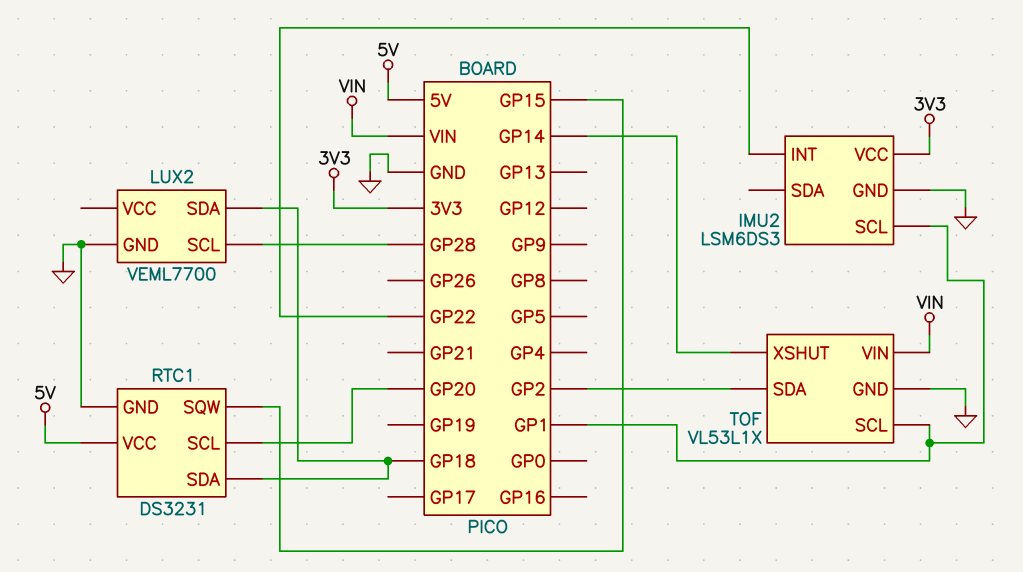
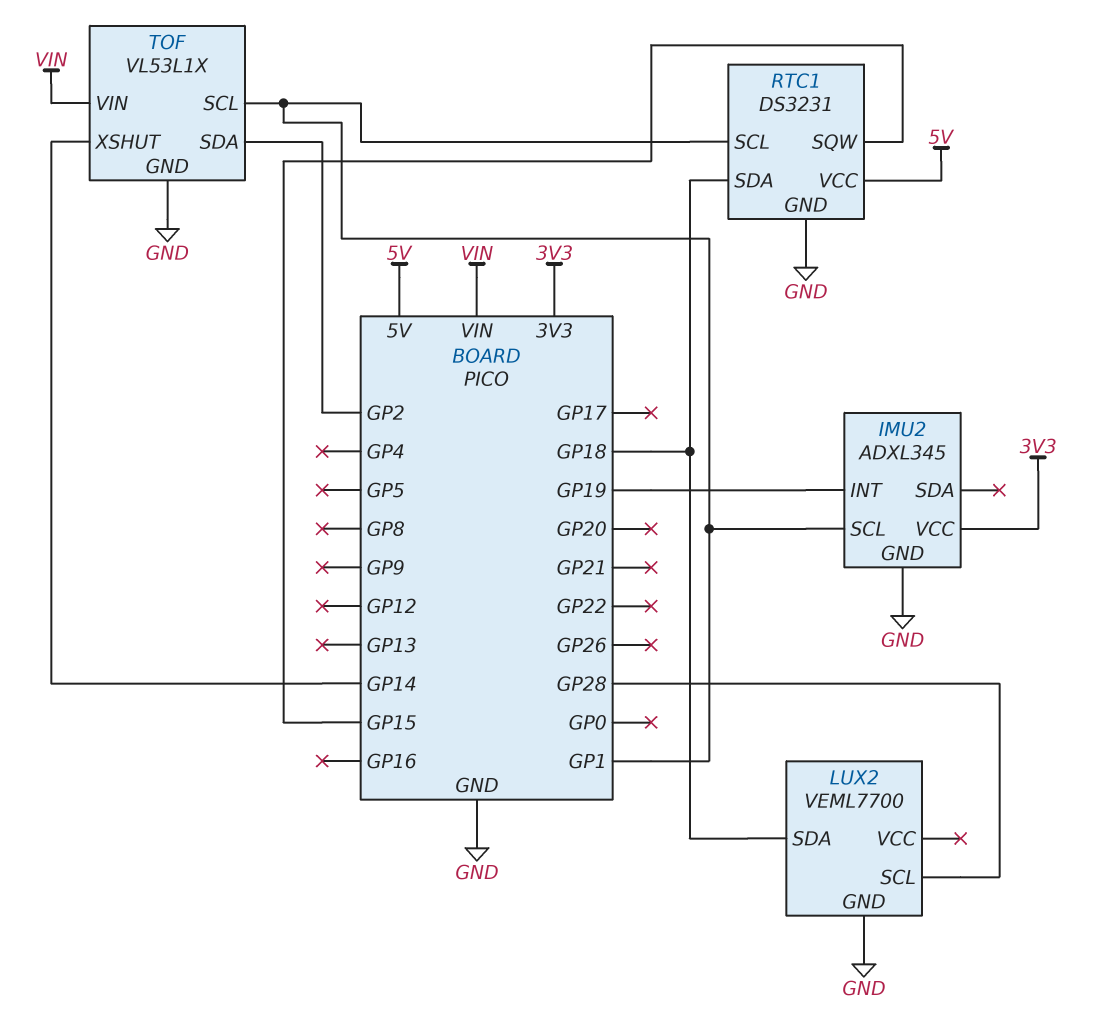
IMU2: LSM6DS3 -> ADXL345
IMU2 pin INT: GP22 -> GP19
RTC1 pin SCL: GP20 -> GP1

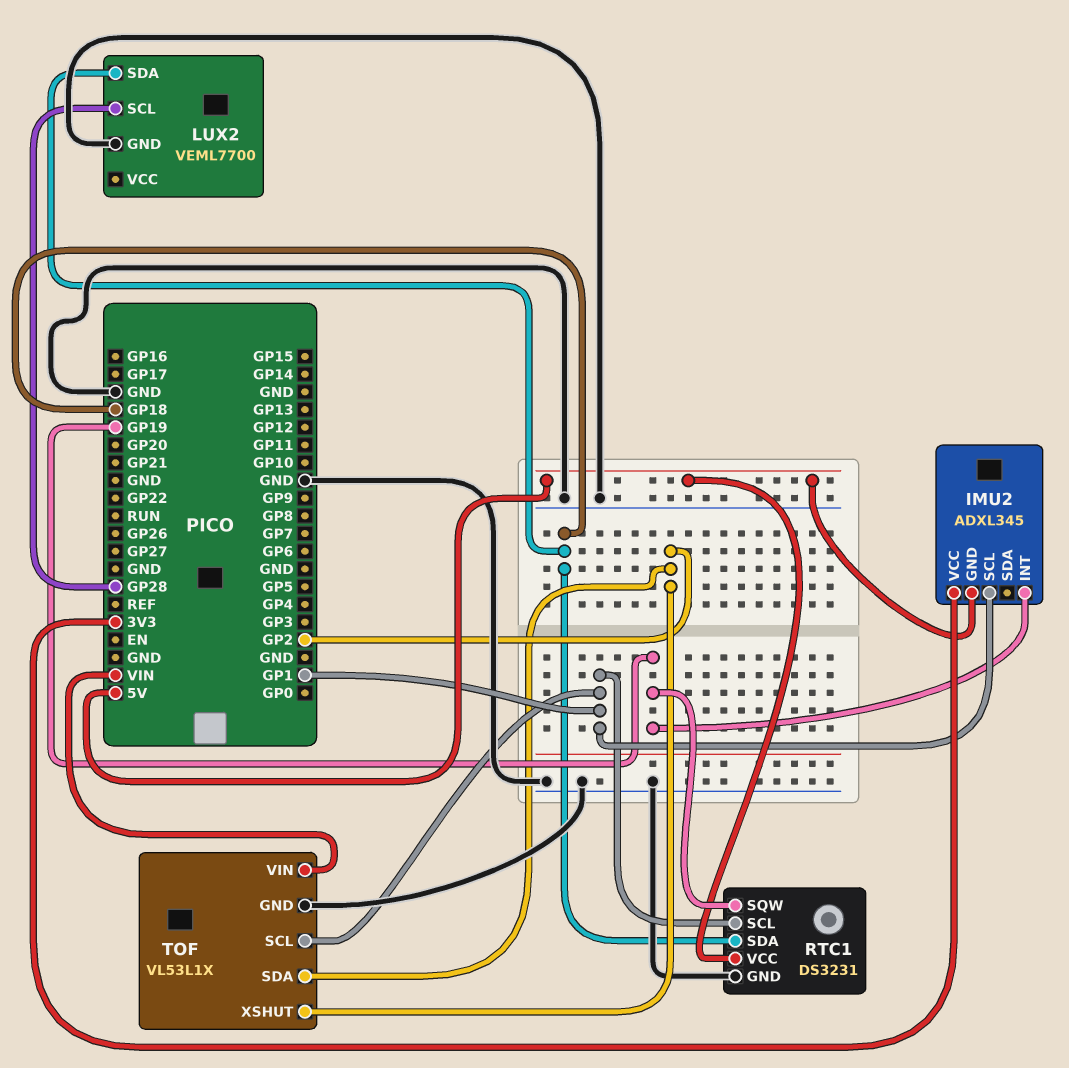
IMU2 pin GND: GND -> 5V
RTC1 pin SQW: GP15 -> GP19
TOF pin XSHUT: GP14 -> GP2

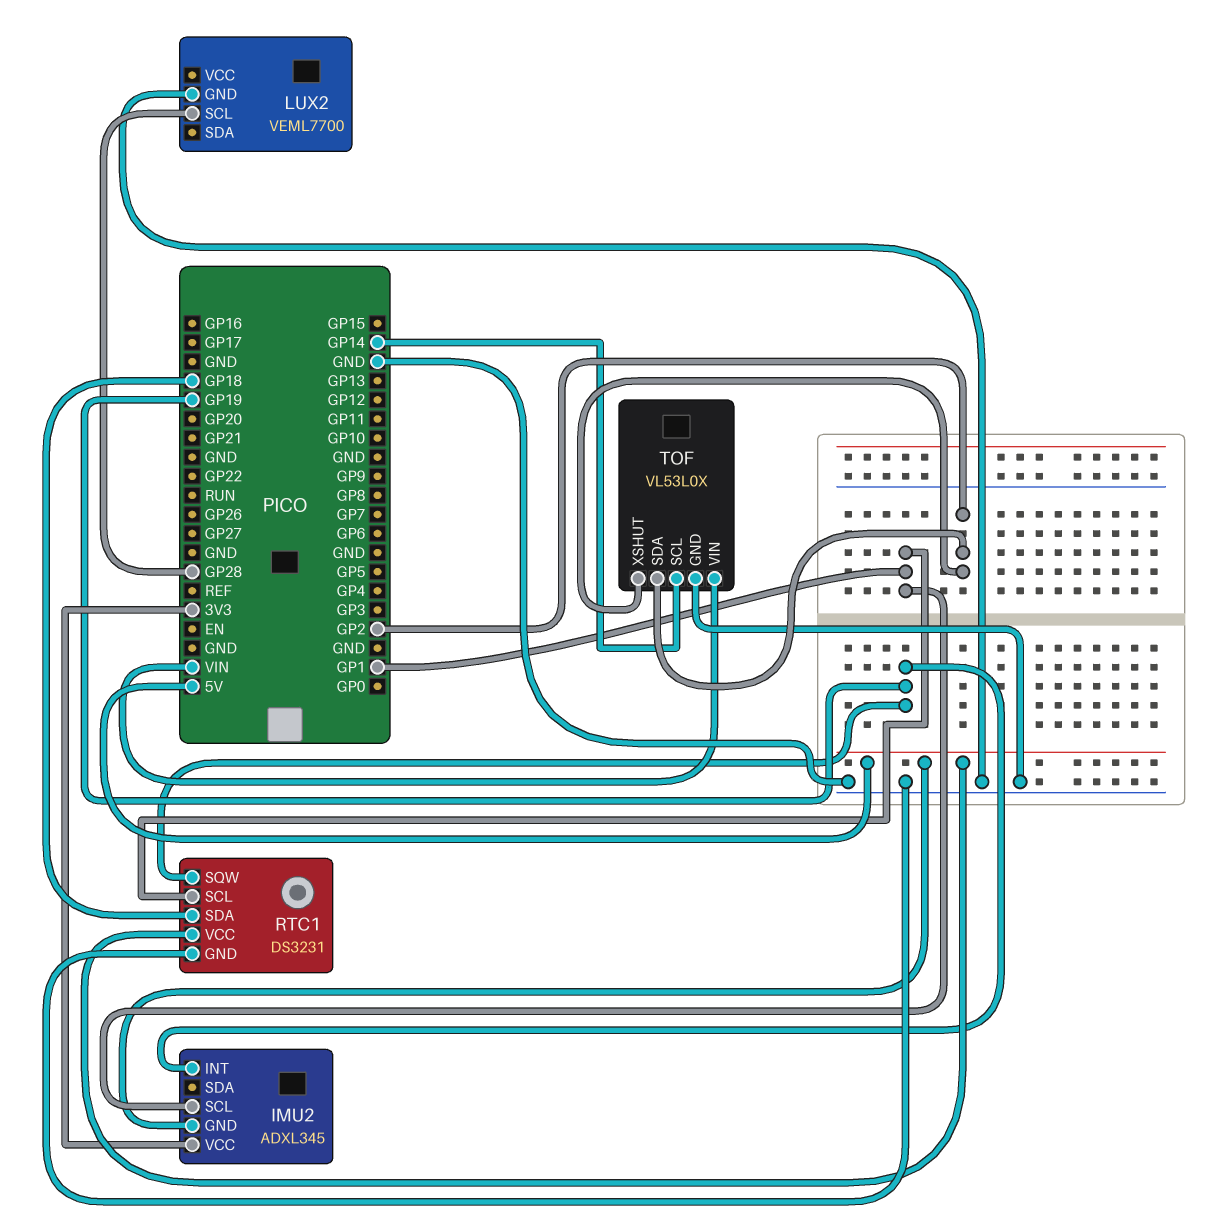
LUX2 pin SDA: GP18 -> none
TOF: VL53L1X -> VL53L0X
TOF pin SCL: GP1 -> GP14

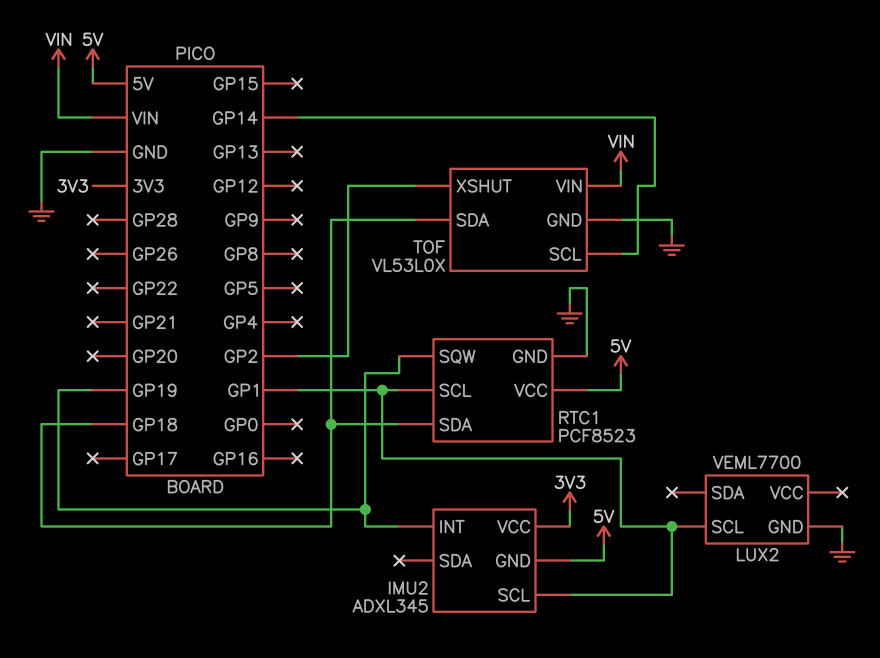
LUX2 pin SCL: GP28 -> GP1
RTC1: DS3231 -> PCF8523
TOF pin SDA: GP2 -> GP18

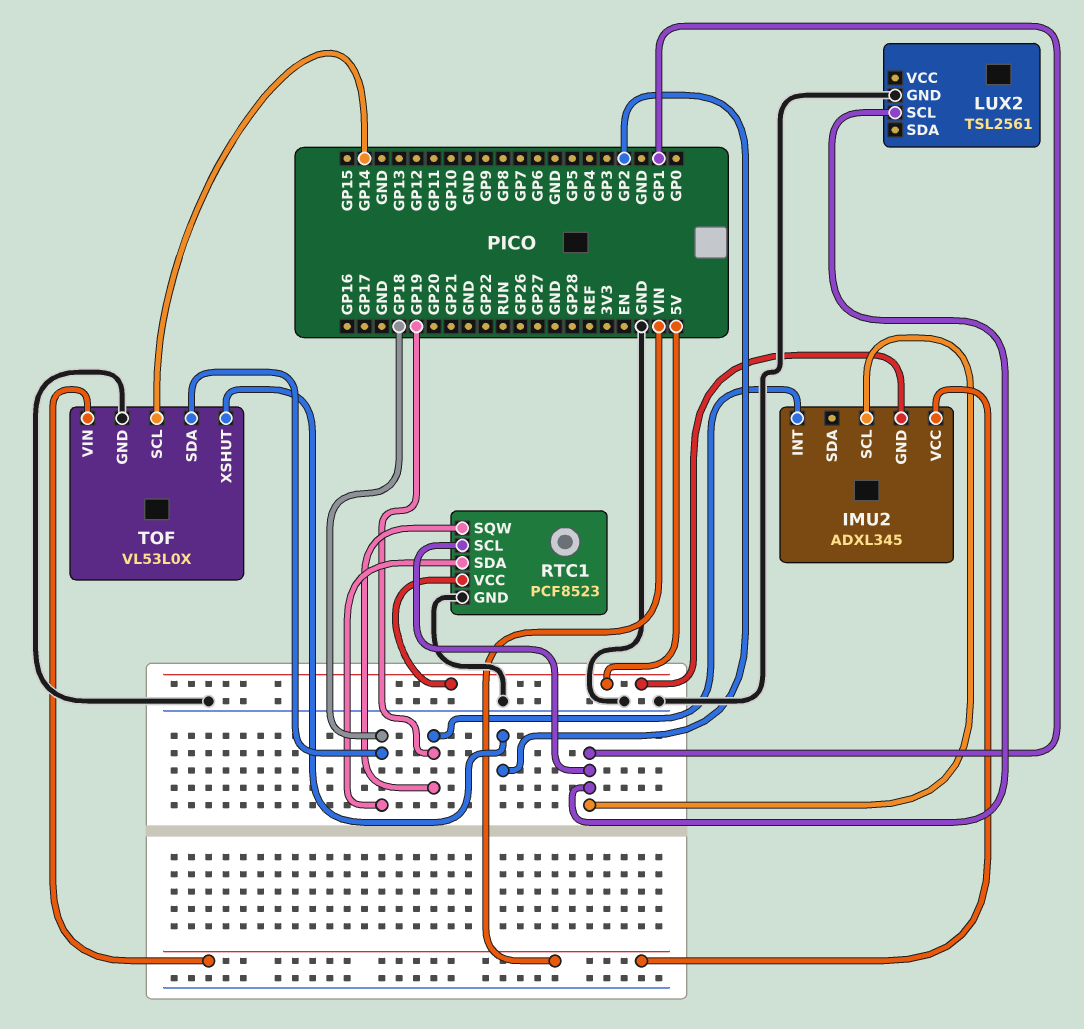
IMU2 pin VCC: 3V3 -> VIN
LUX2: VEML7700 -> TSL2561

